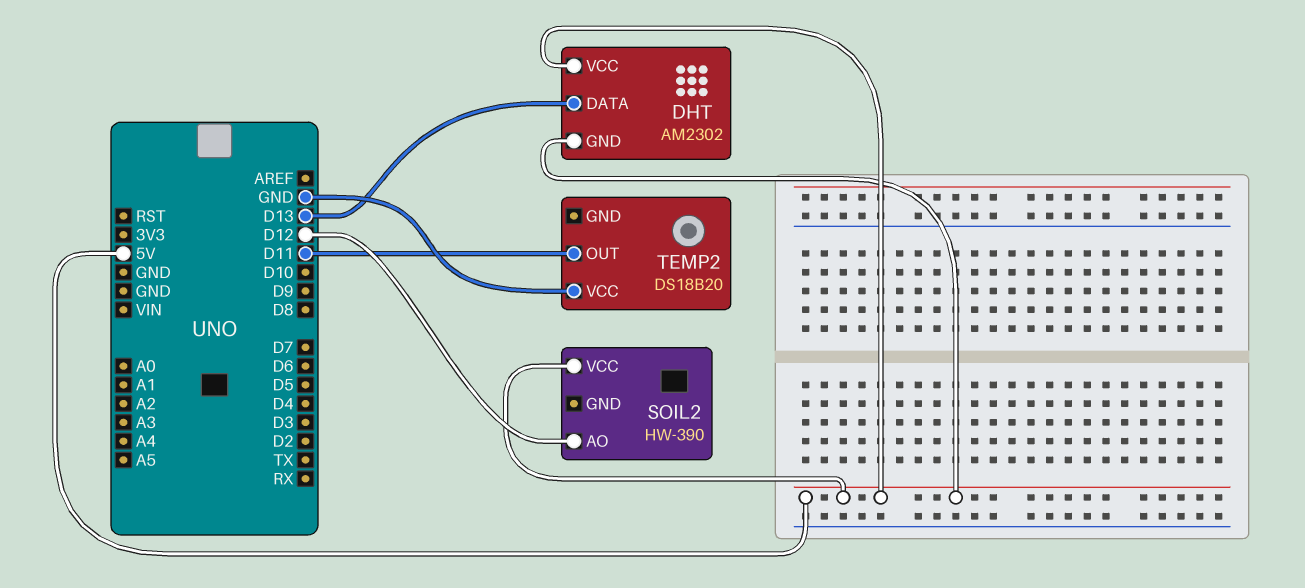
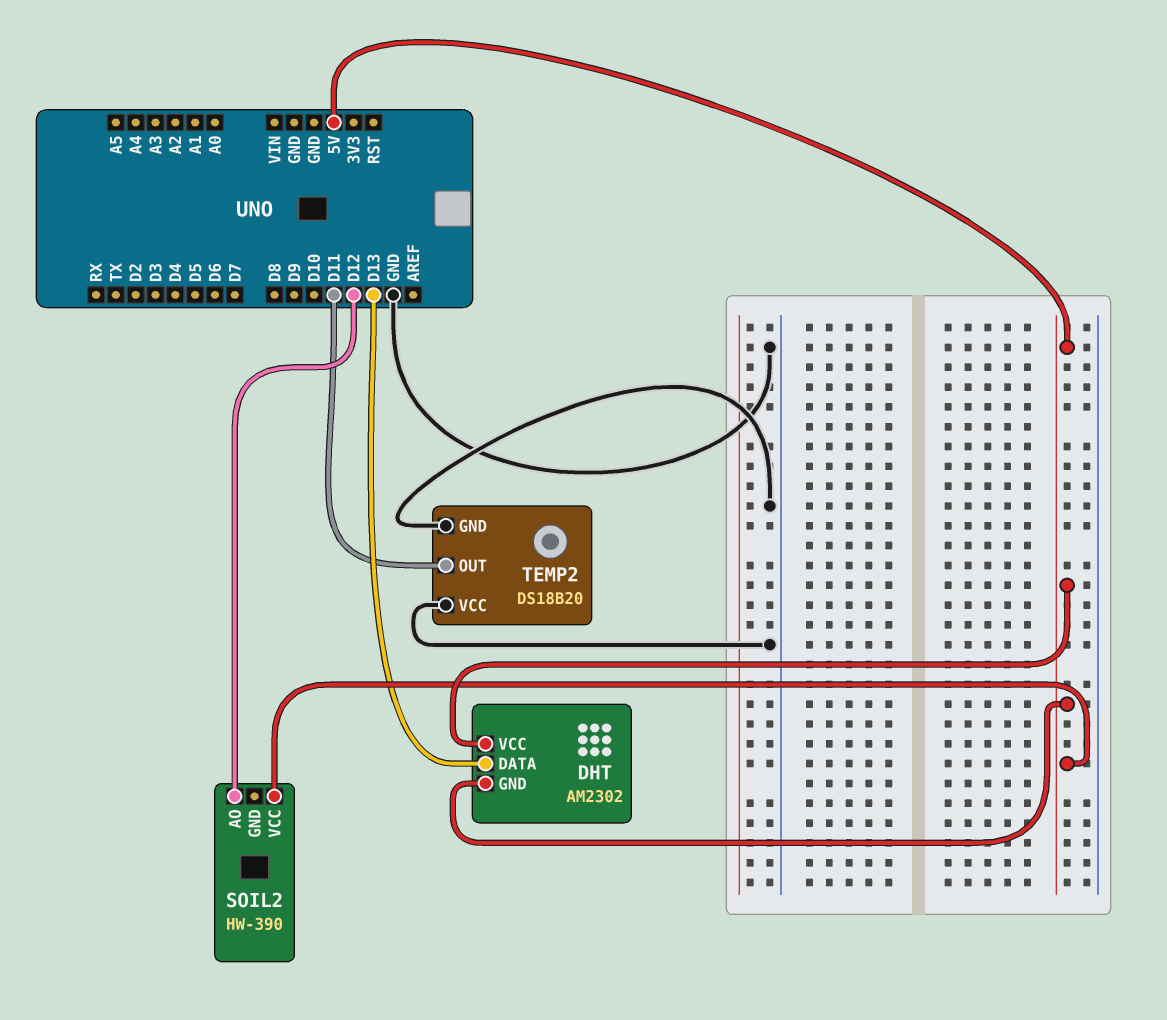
TEMP2 pin GND: none -> GND

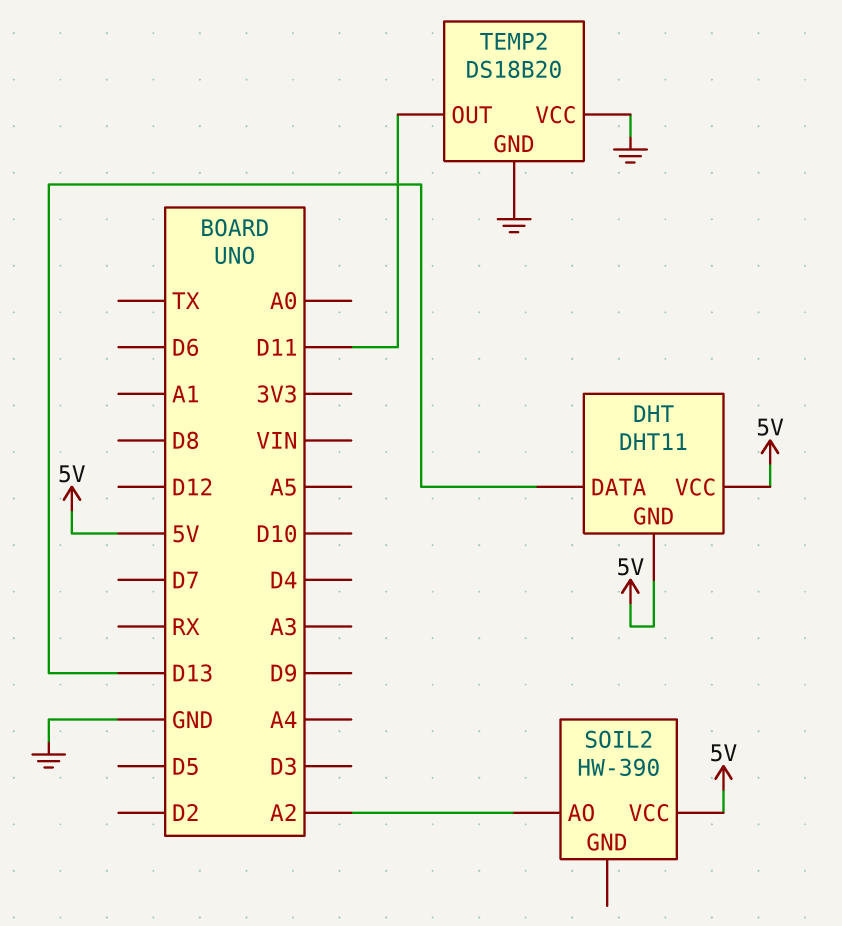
DHT: AM2302 -> DHT11
SOIL2 pin AO: D12 -> A2

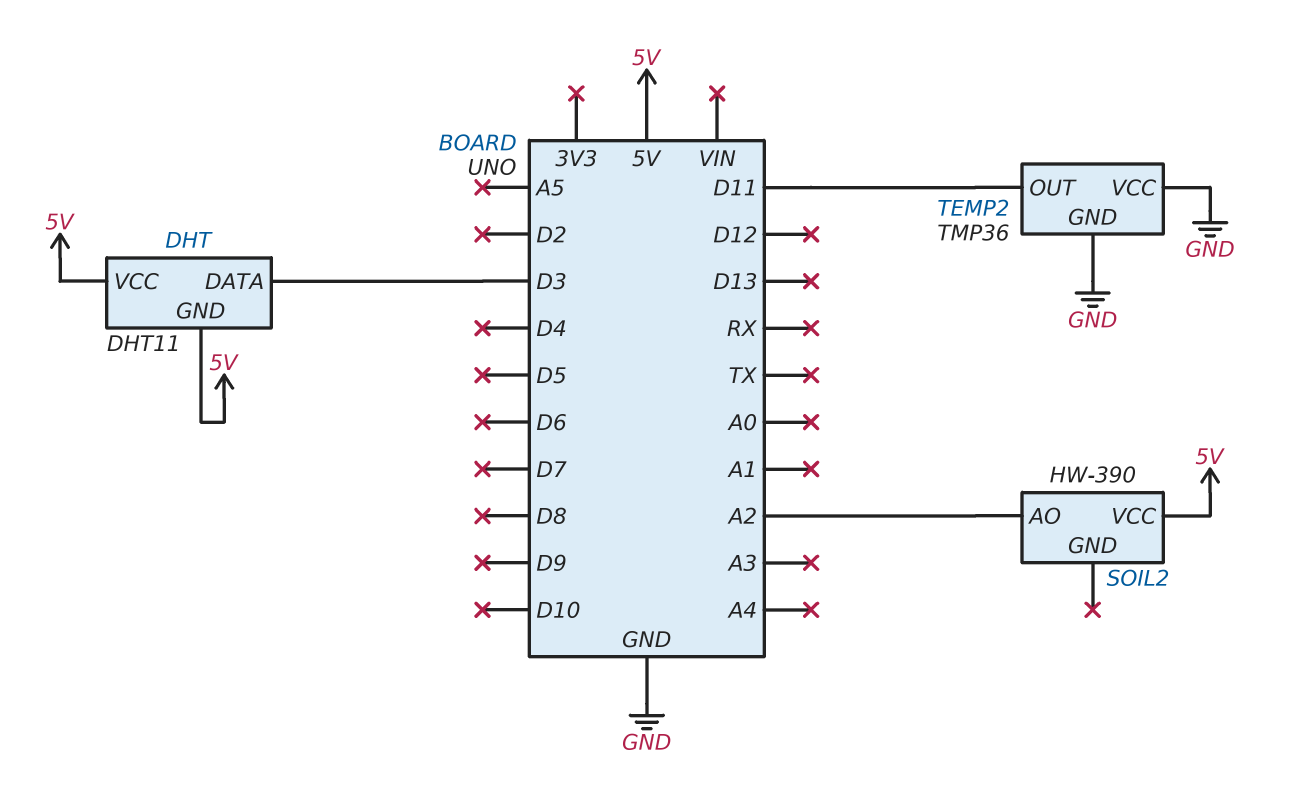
DHT pin DATA: D13 -> D3
TEMP2: DS18B20 -> TMP36

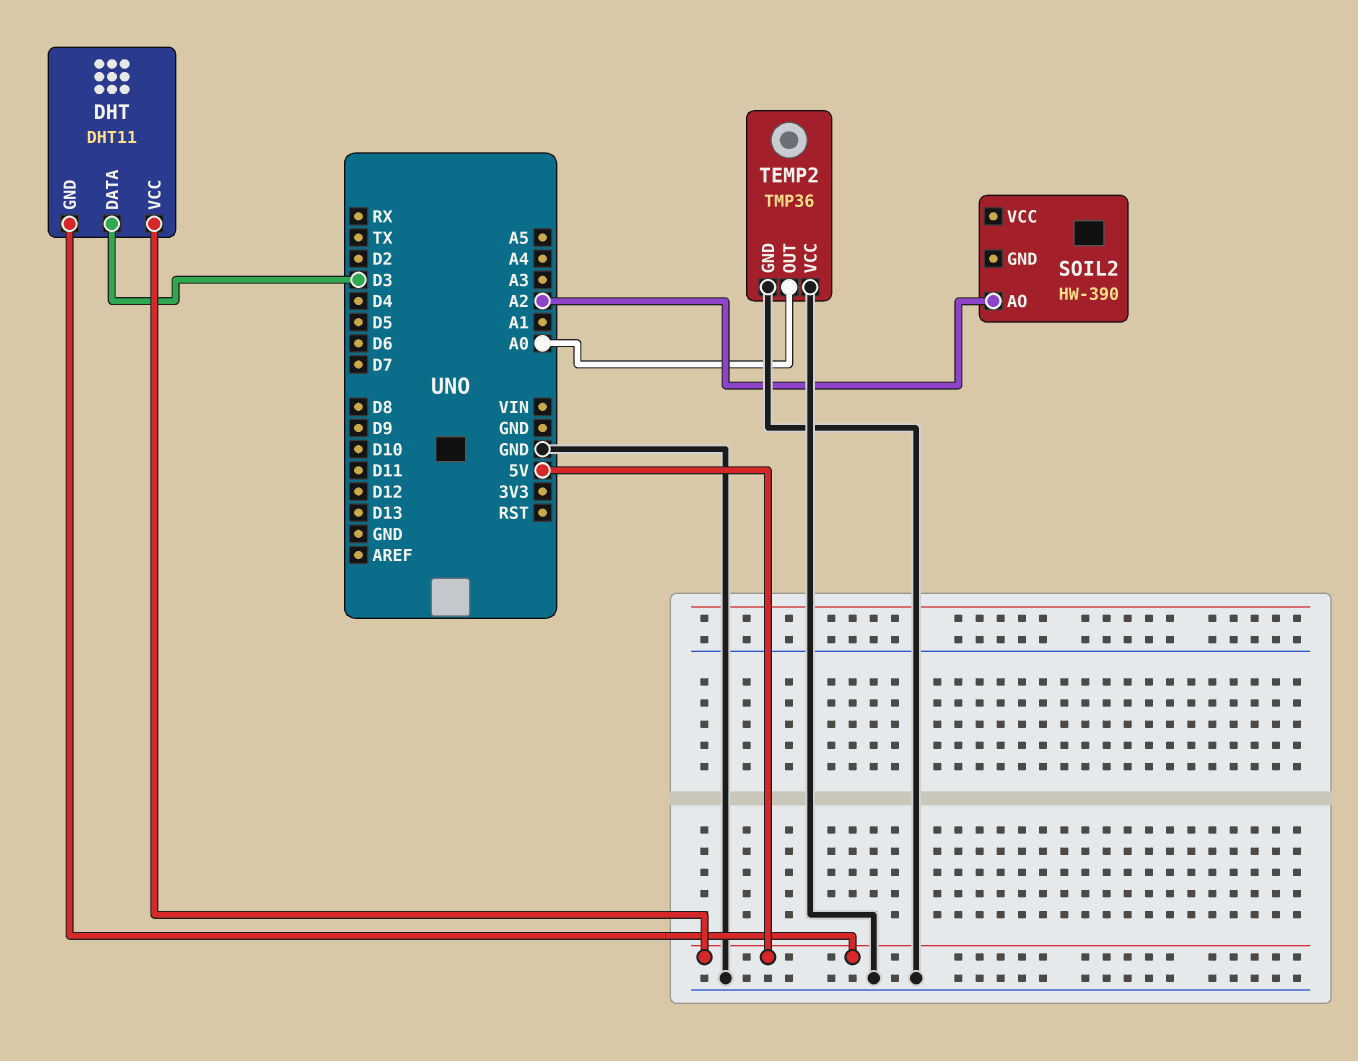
SOIL2 pin VCC: 5V -> none
TEMP2 pin OUT: D11 -> A0

